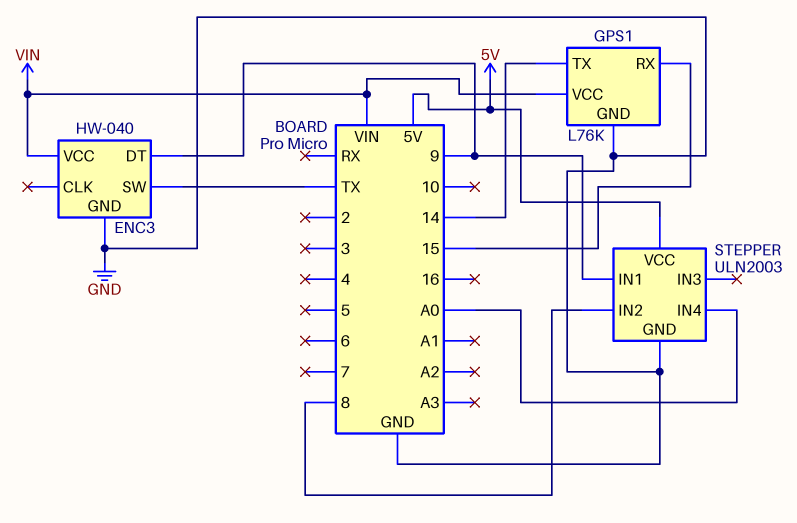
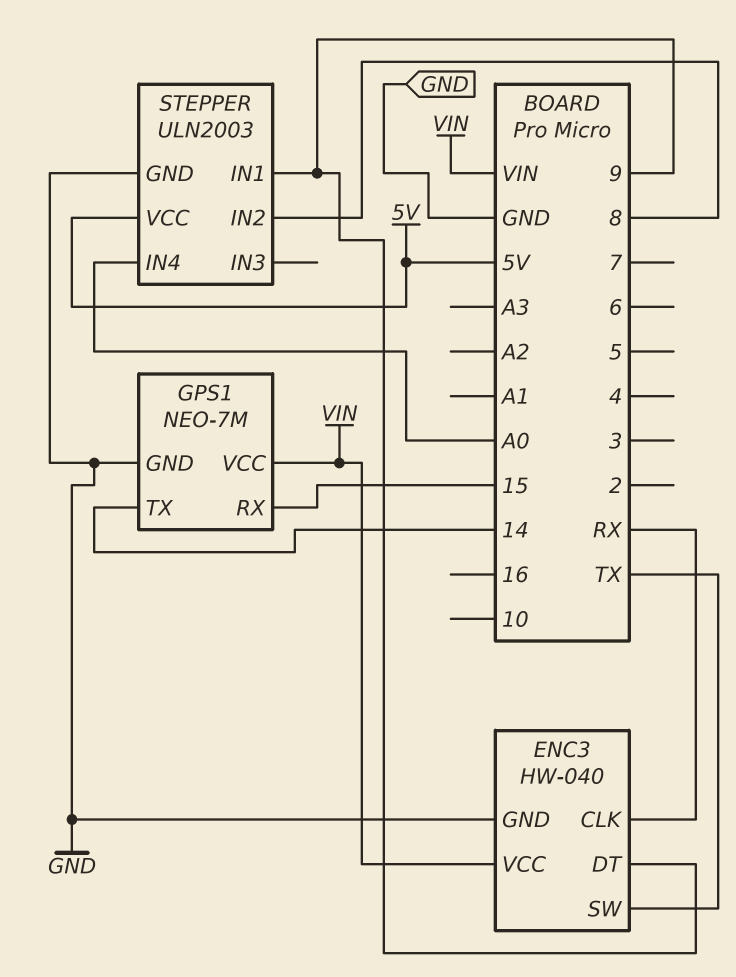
ENC3 pin CLK: none -> RX
GPS1: L76K -> NEO-7M

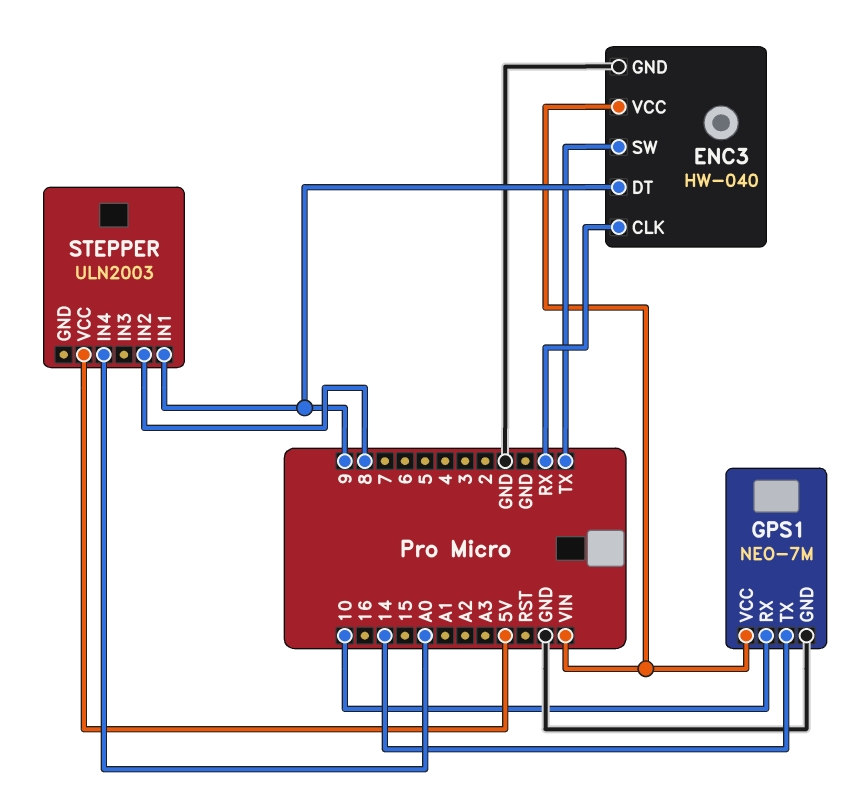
GPS1 pin RX: 15 -> 10
STEPPER pin GND: GND -> none

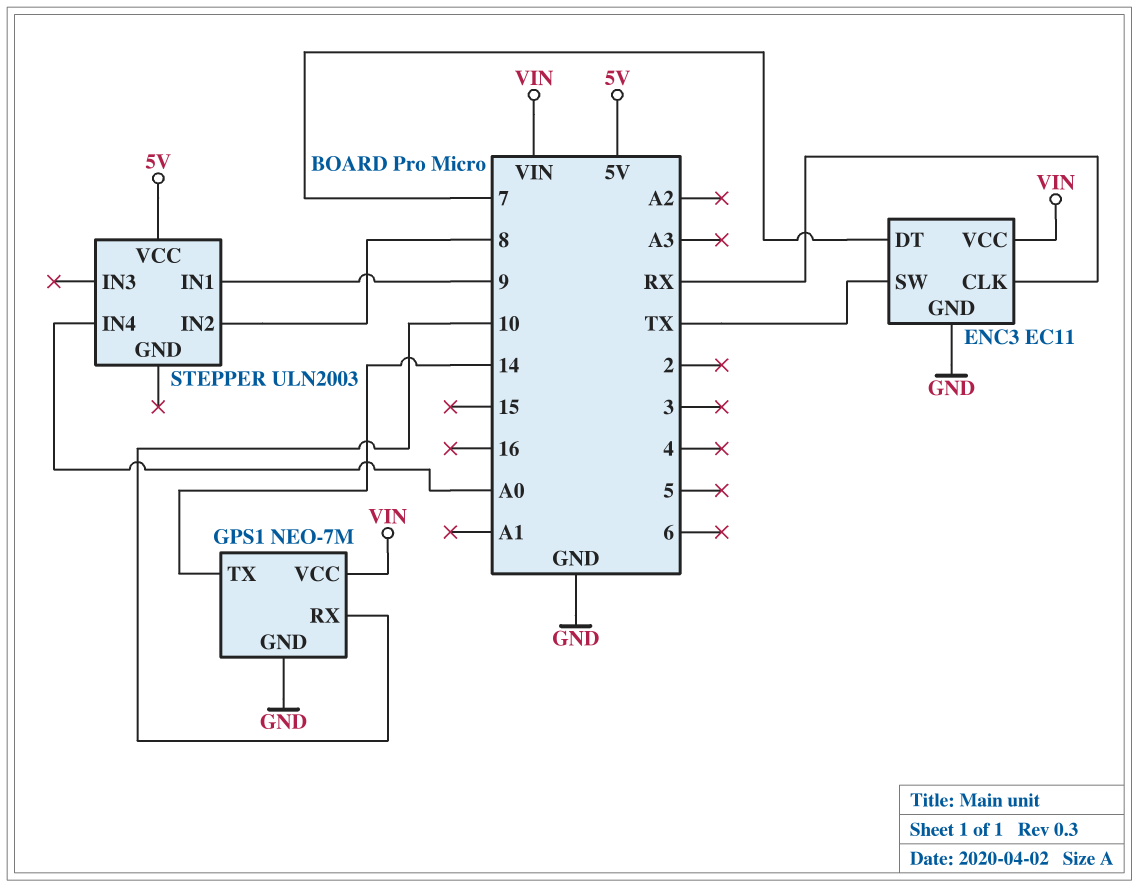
ENC3: HW-040 -> EC11
ENC3 pin DT: 9 -> 7

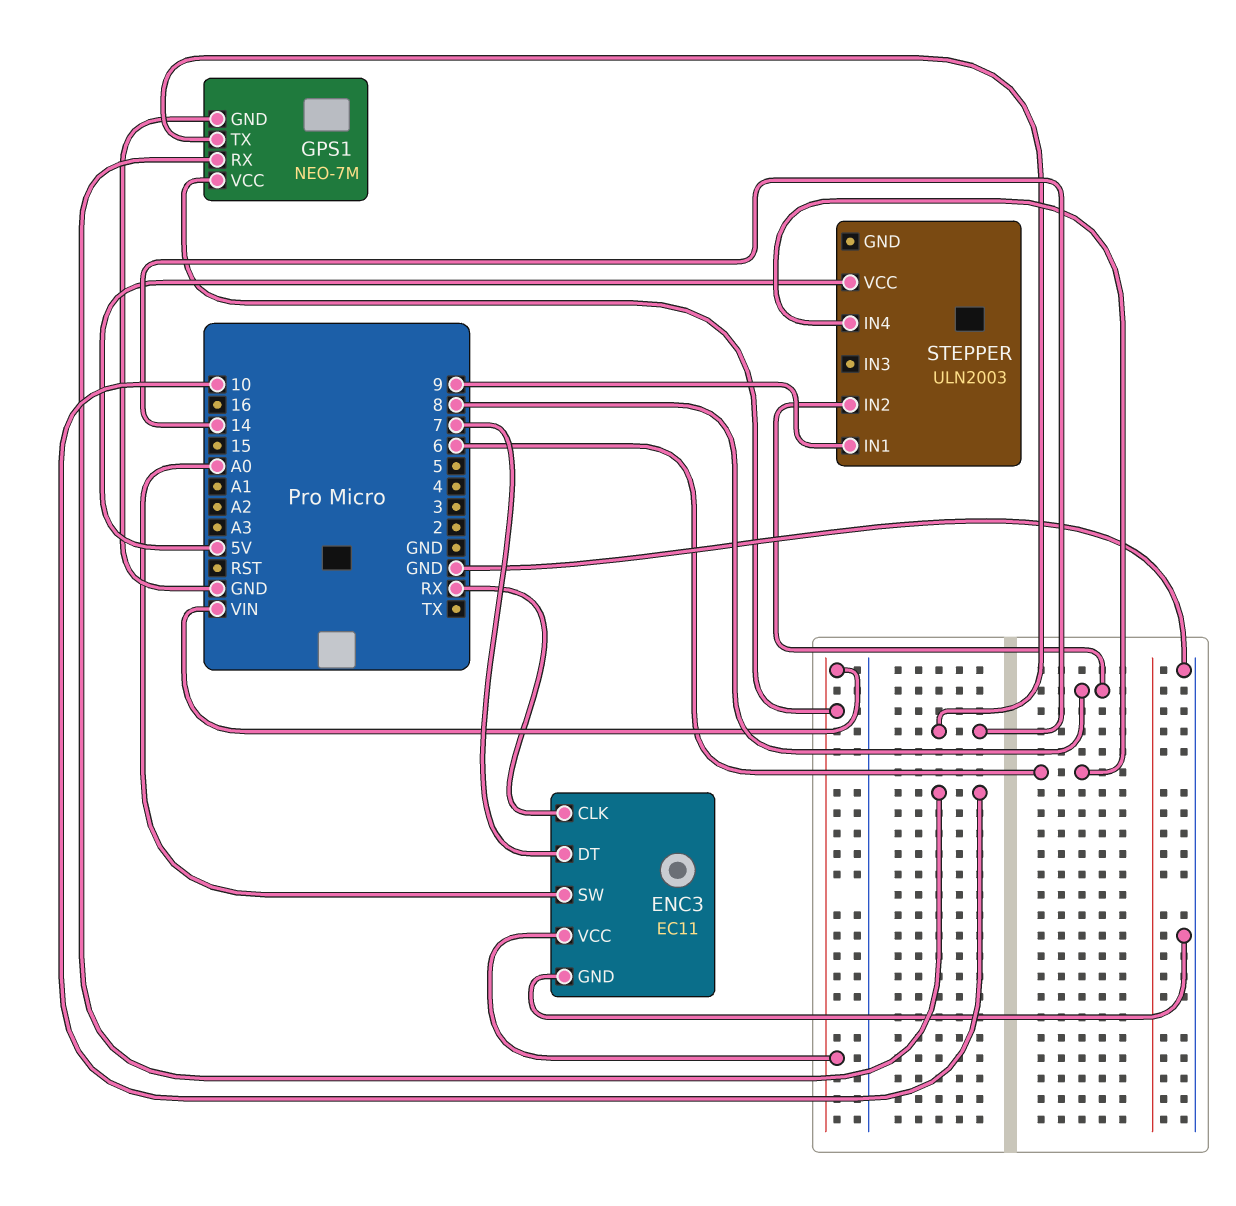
ENC3 pin SW: TX -> A0
STEPPER pin IN4: A0 -> 6

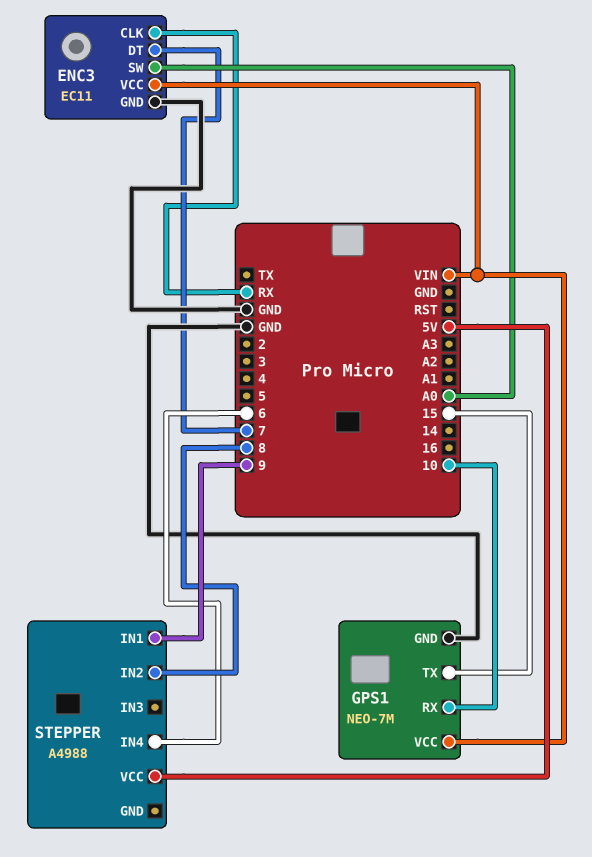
GPS1 pin TX: 14 -> 15
STEPPER: ULN2003 -> A4988

